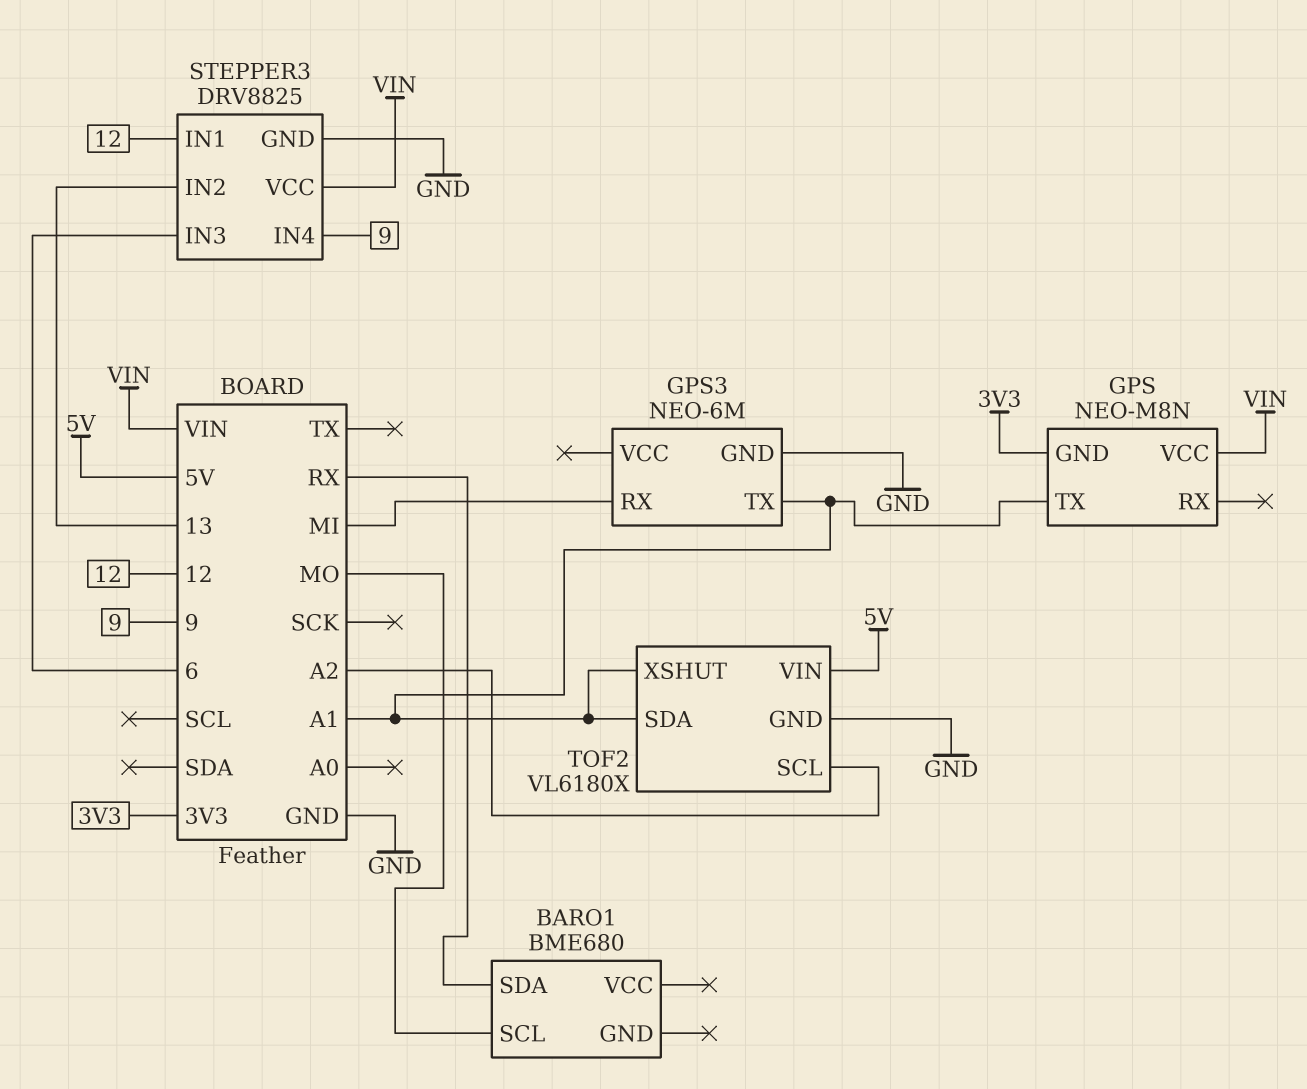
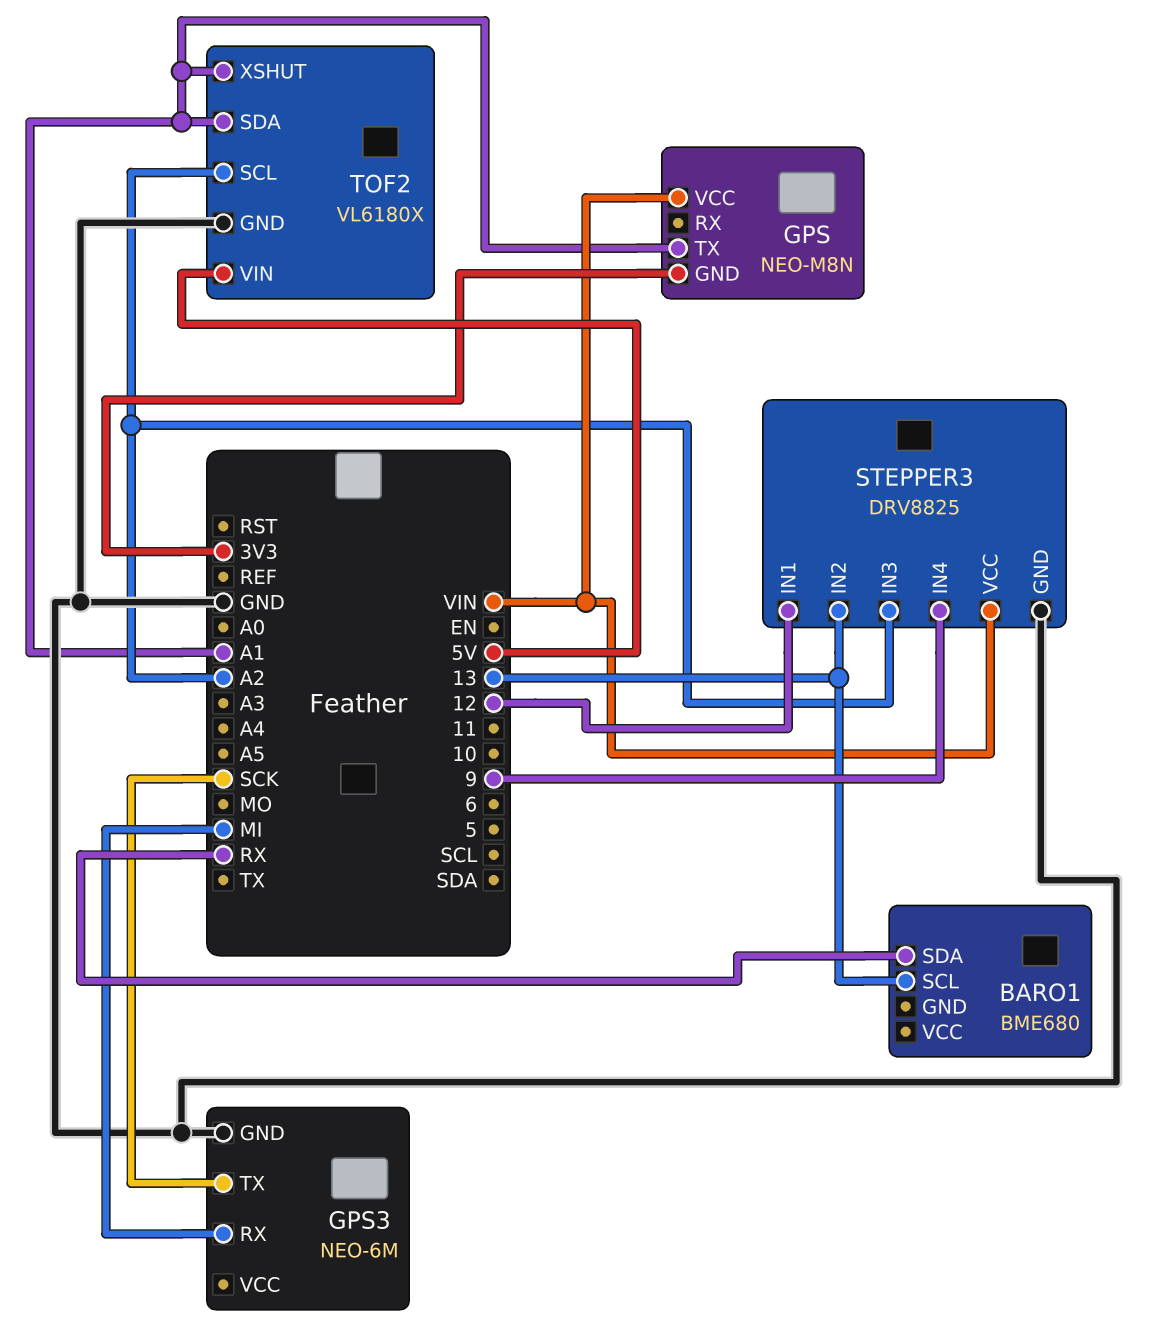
BARO1 pin SCL: MO -> 13
GPS3 pin TX: A1 -> SCK
STEPPER3 pin IN3: 6 -> A2

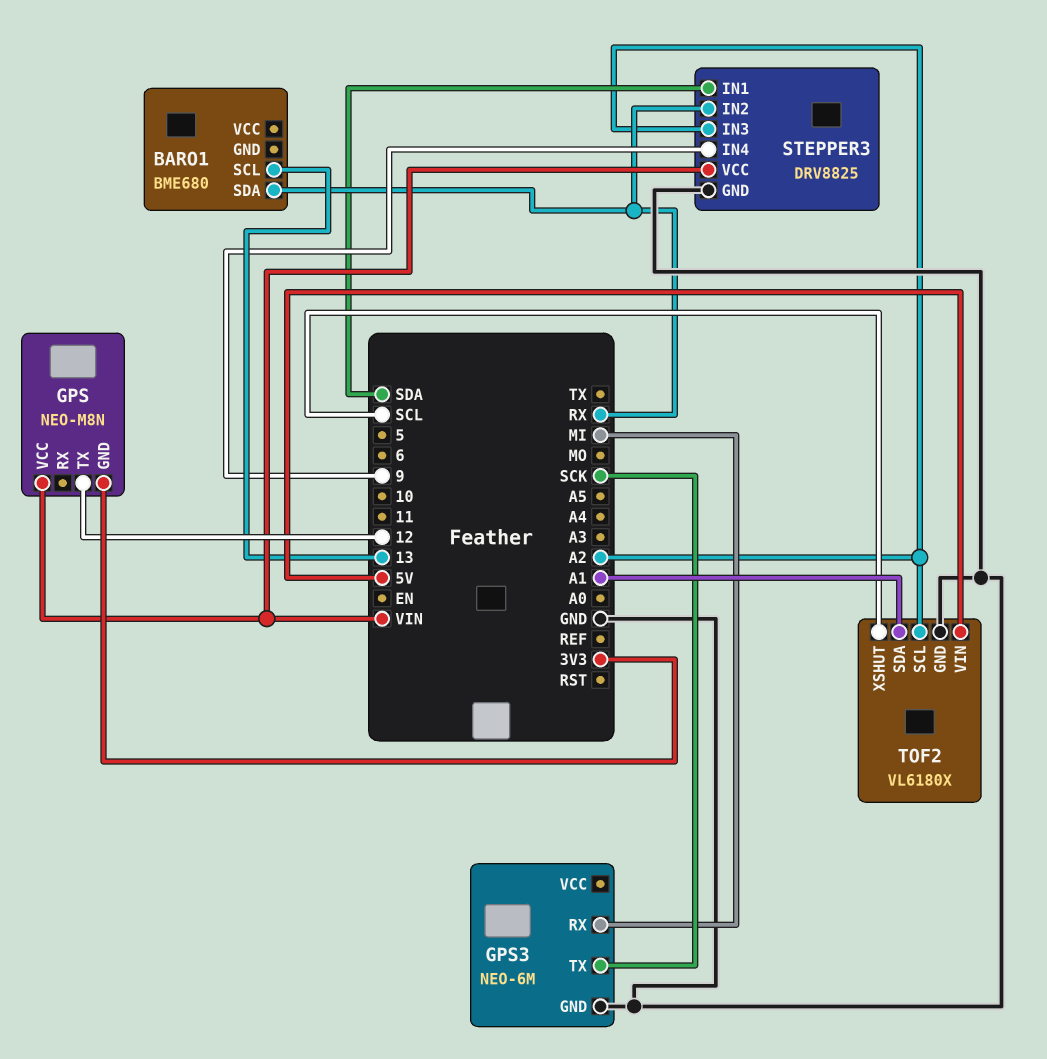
GPS pin TX: A1 -> 12
STEPPER3 pin IN1: 12 -> SDA
STEPPER3 pin IN2: 13 -> RX
TOF2 pin XSHUT: A1 -> SCL

